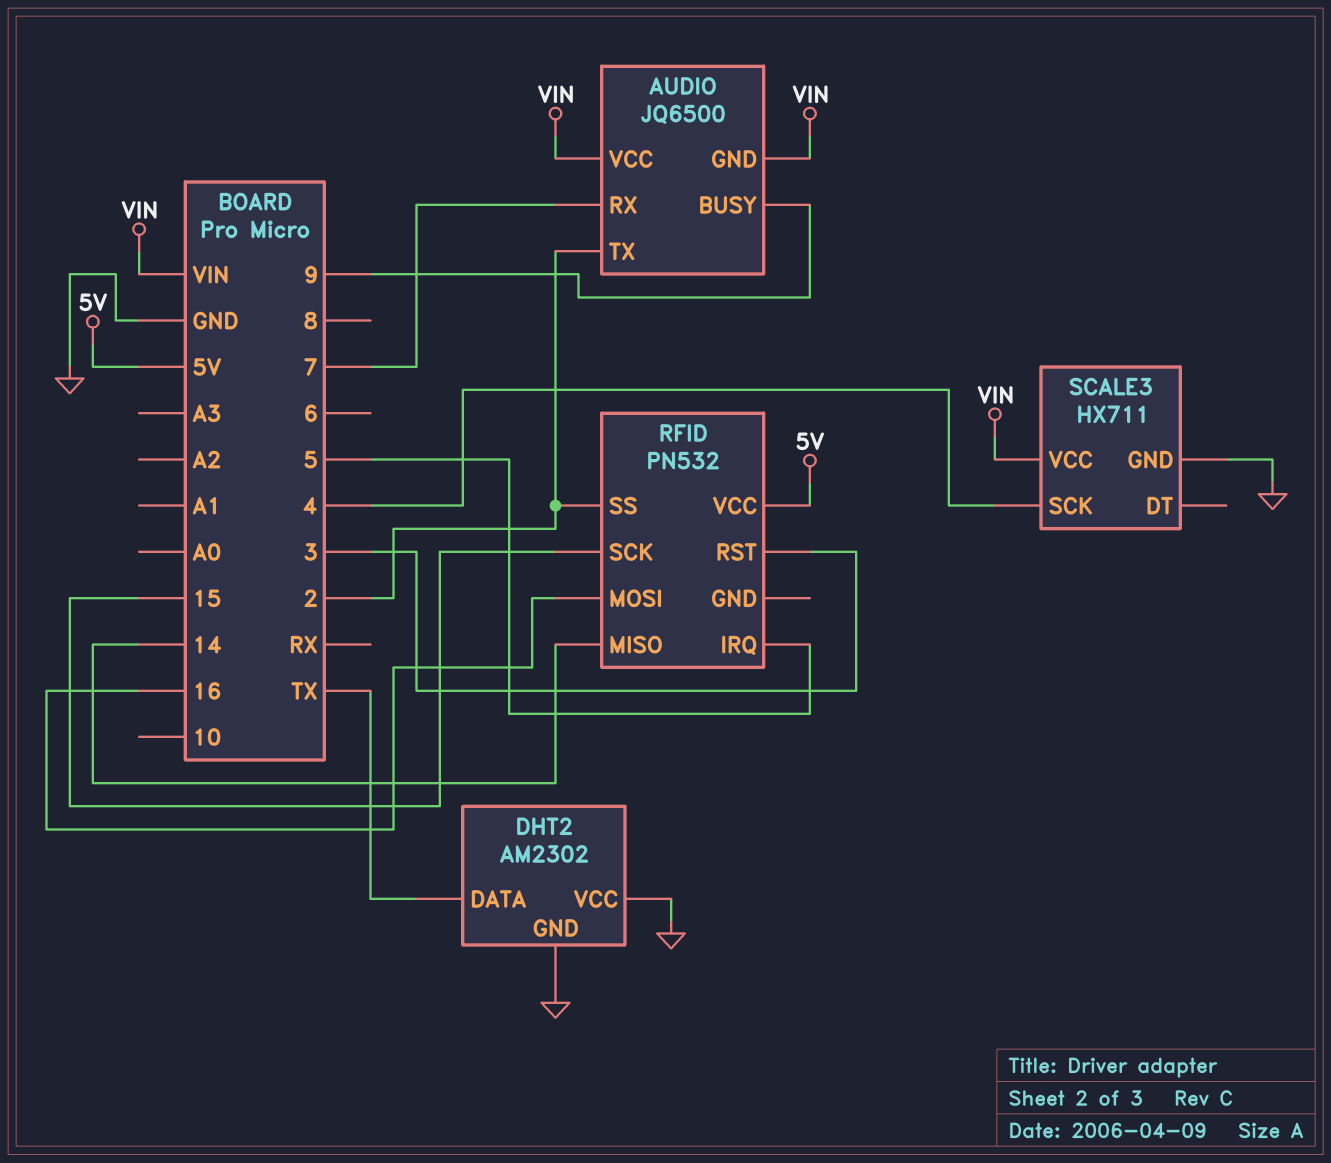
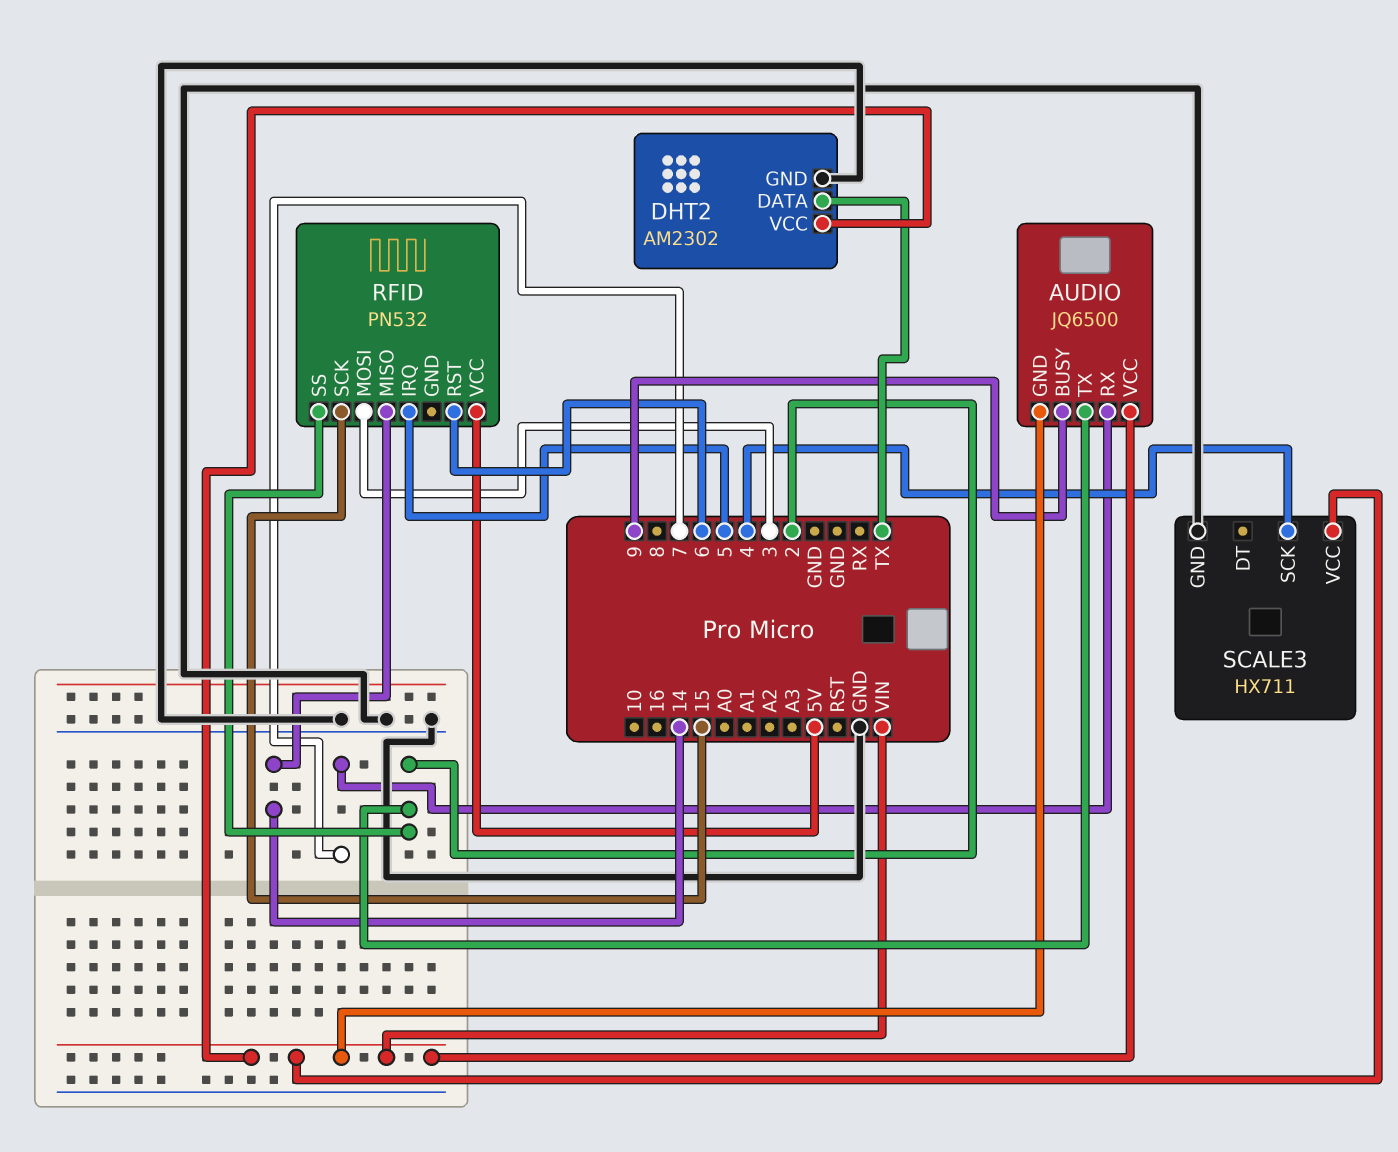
DHT2 pin VCC: GND -> VIN
RFID pin MOSI: 16 -> 3
RFID pin RST: 3 -> 6

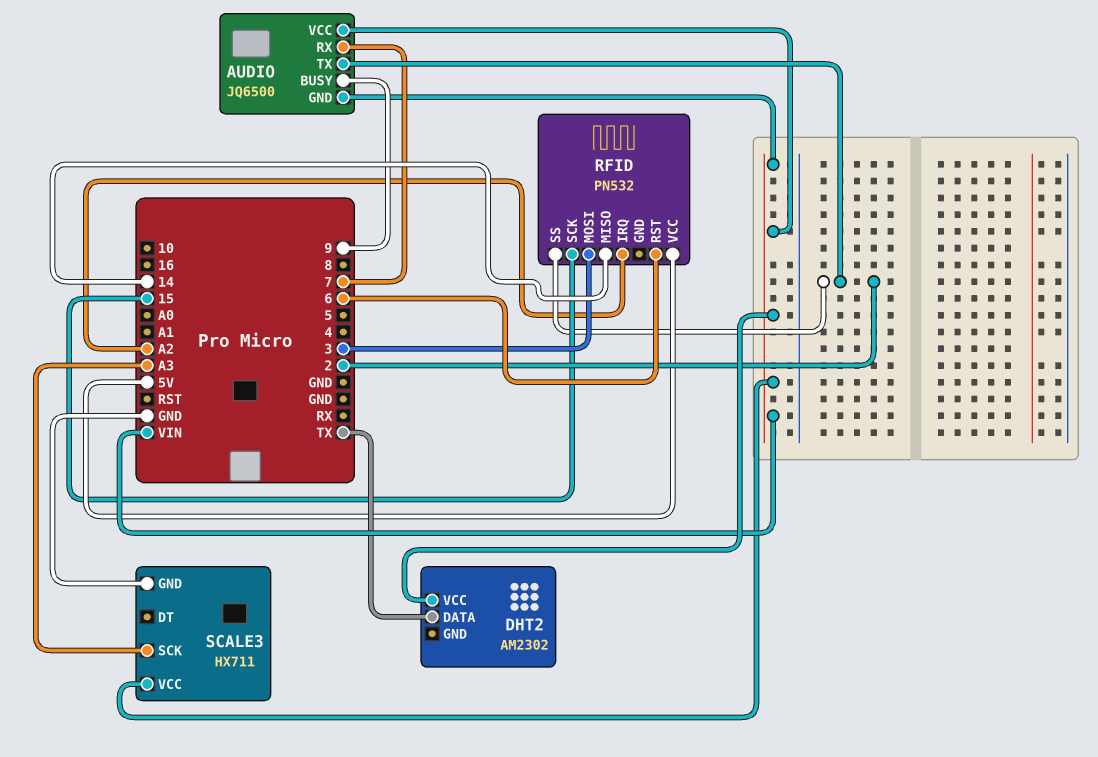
DHT2 pin GND: GND -> none
RFID pin IRQ: 5 -> A2
SCALE3 pin SCK: 4 -> A3

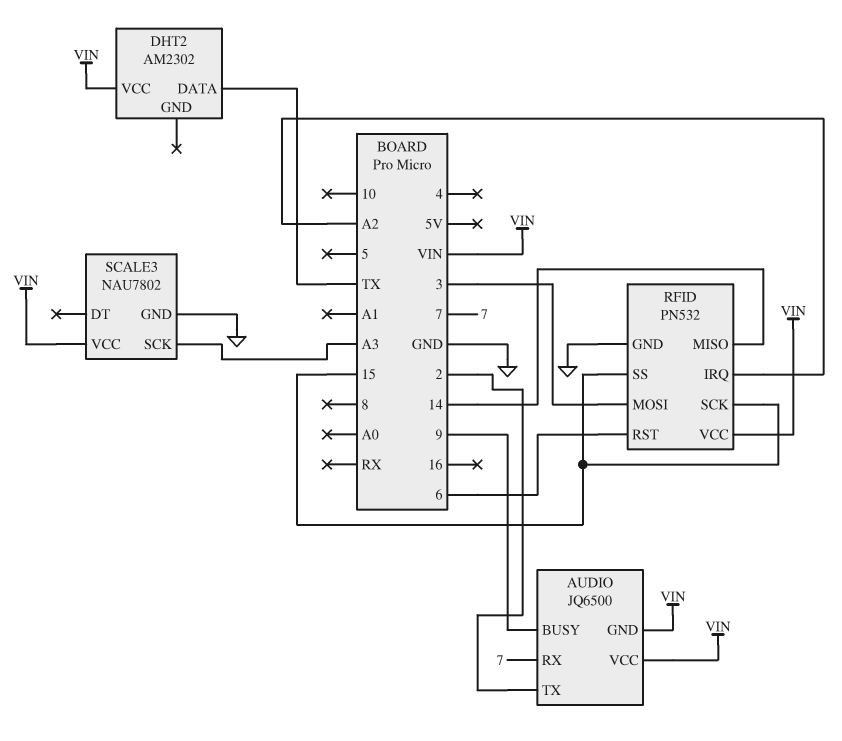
RFID pin GND: none -> GND
RFID pin SS: 2 -> 15
RFID pin VCC: 5V -> VIN
SCALE3: HX711 -> NAU7802

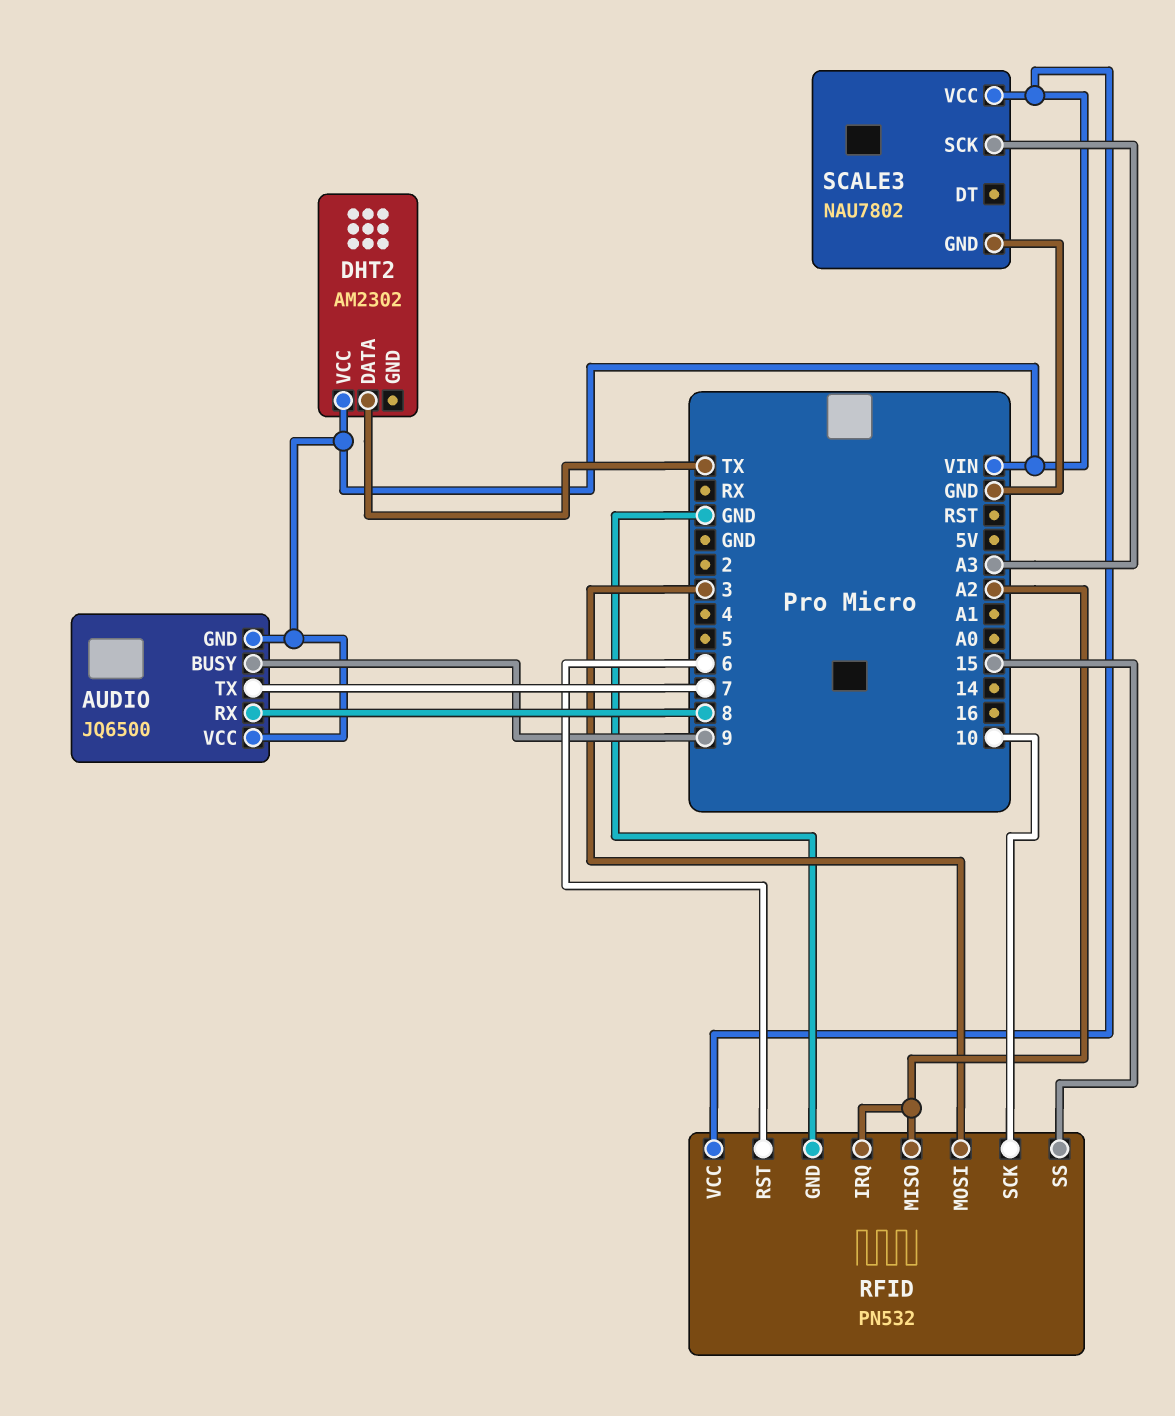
AUDIO pin RX: 7 -> 8
AUDIO pin TX: 2 -> 7
RFID pin MISO: 14 -> A2
RFID pin SCK: 15 -> 10

